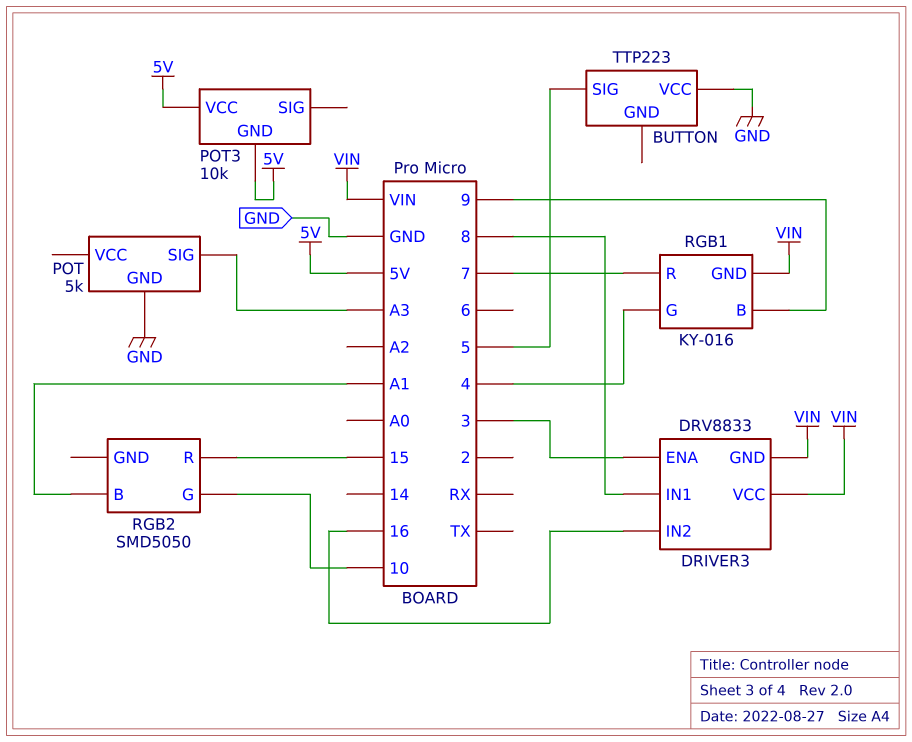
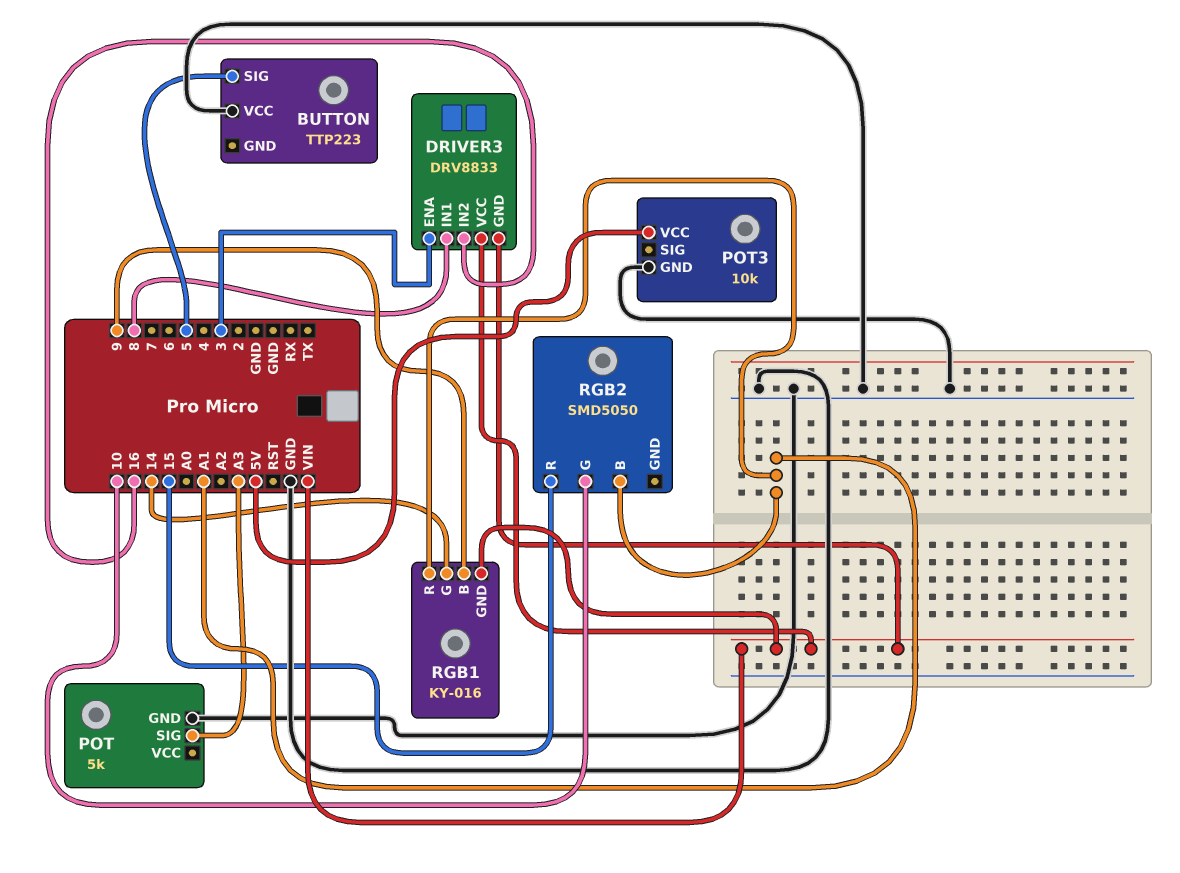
POT3 pin GND: 5V -> GND
RGB1 pin G: 4 -> 14
RGB1 pin R: 7 -> A1

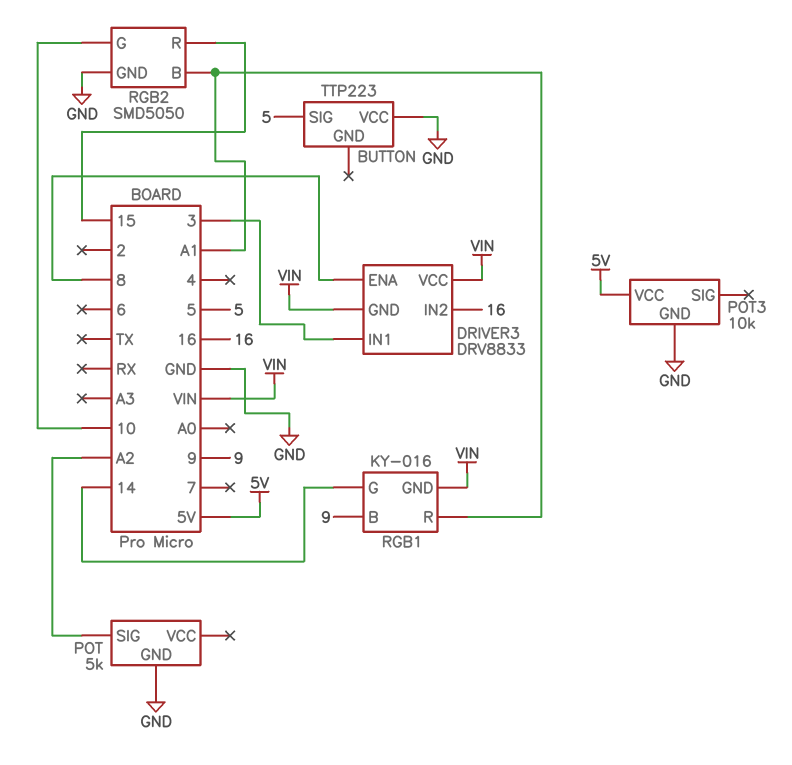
DRIVER3 pin ENA: 3 -> 8
DRIVER3 pin IN1: 8 -> 3
POT pin SIG: A3 -> A2
RGB2 pin GND: none -> GND

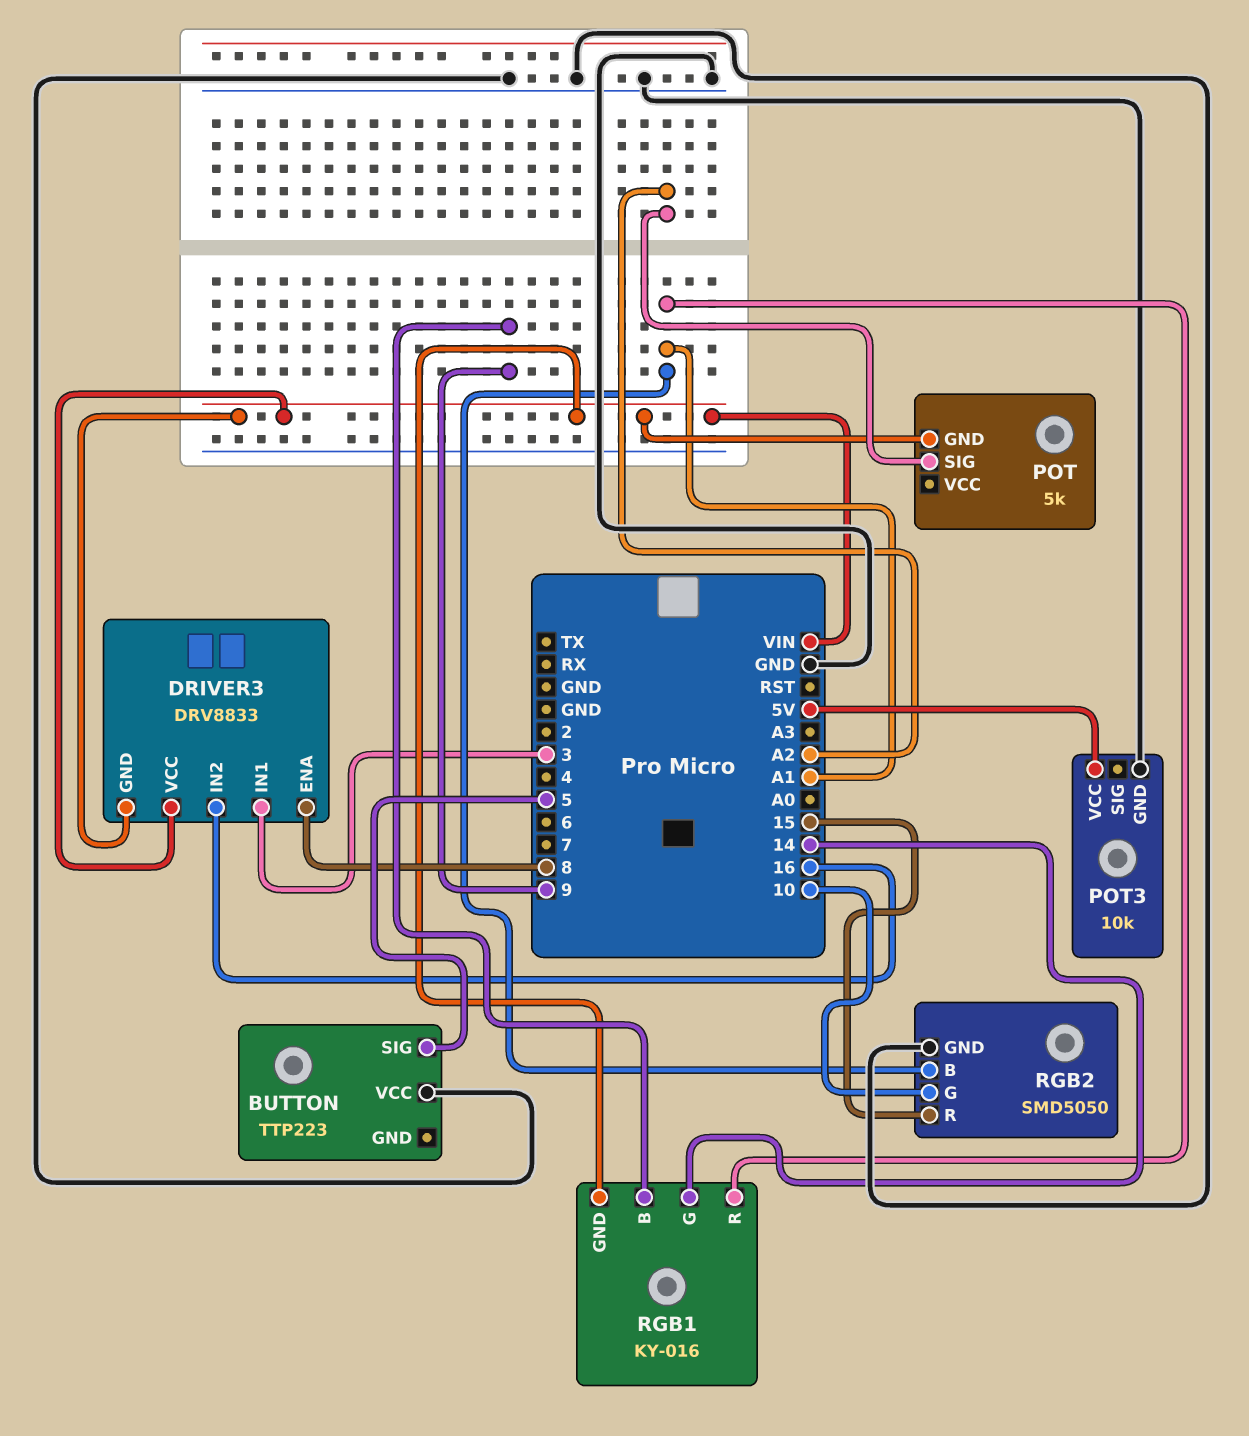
POT pin GND: GND -> VIN

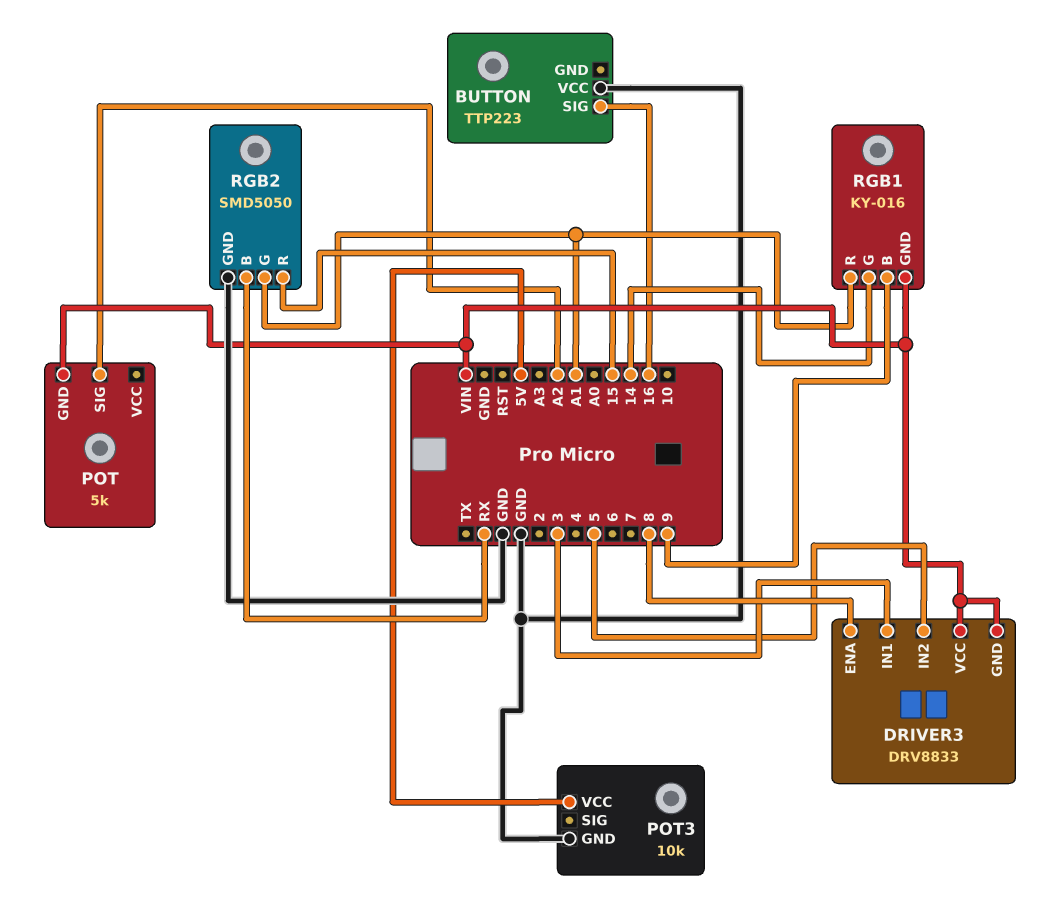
BUTTON pin SIG: 5 -> 16
DRIVER3 pin IN2: 16 -> 5
RGB2 pin B: A1 -> RX
RGB2 pin G: 10 -> A1

